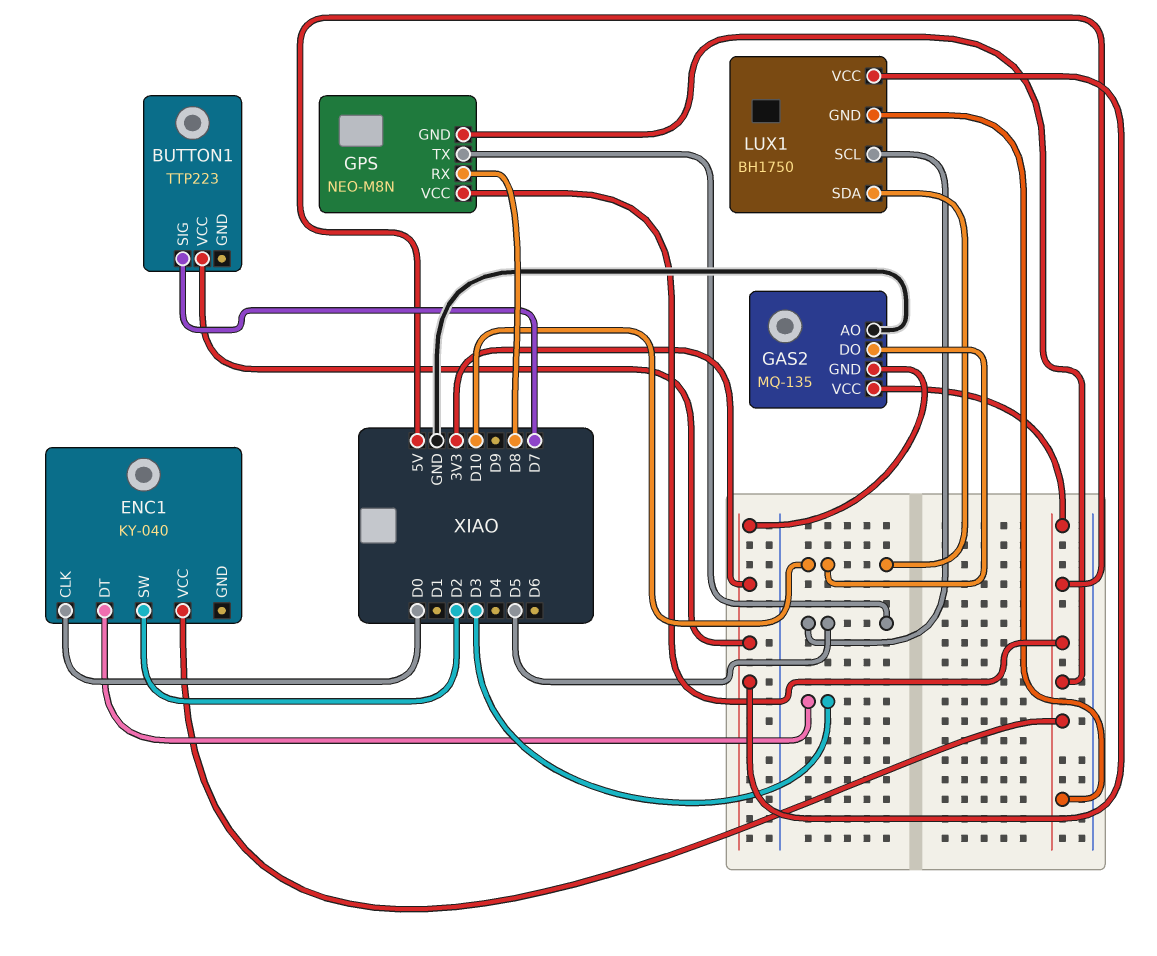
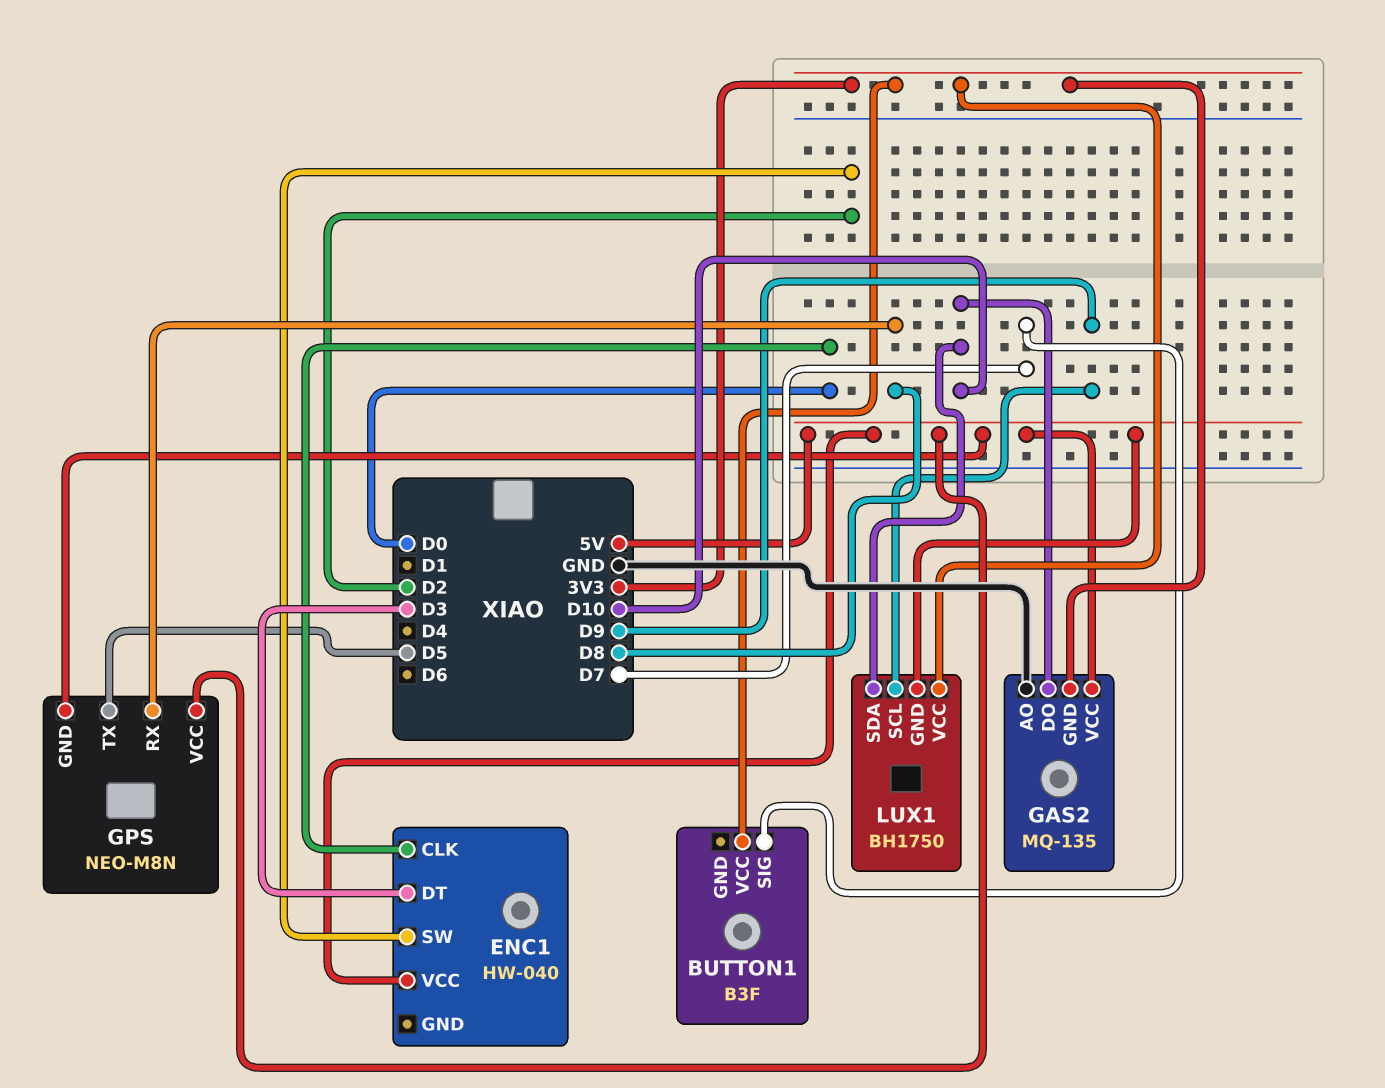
BUTTON1: TTP223 -> B3F
ENC1: KY-040 -> HW-040
LUX1 pin SCL: D5 -> D9

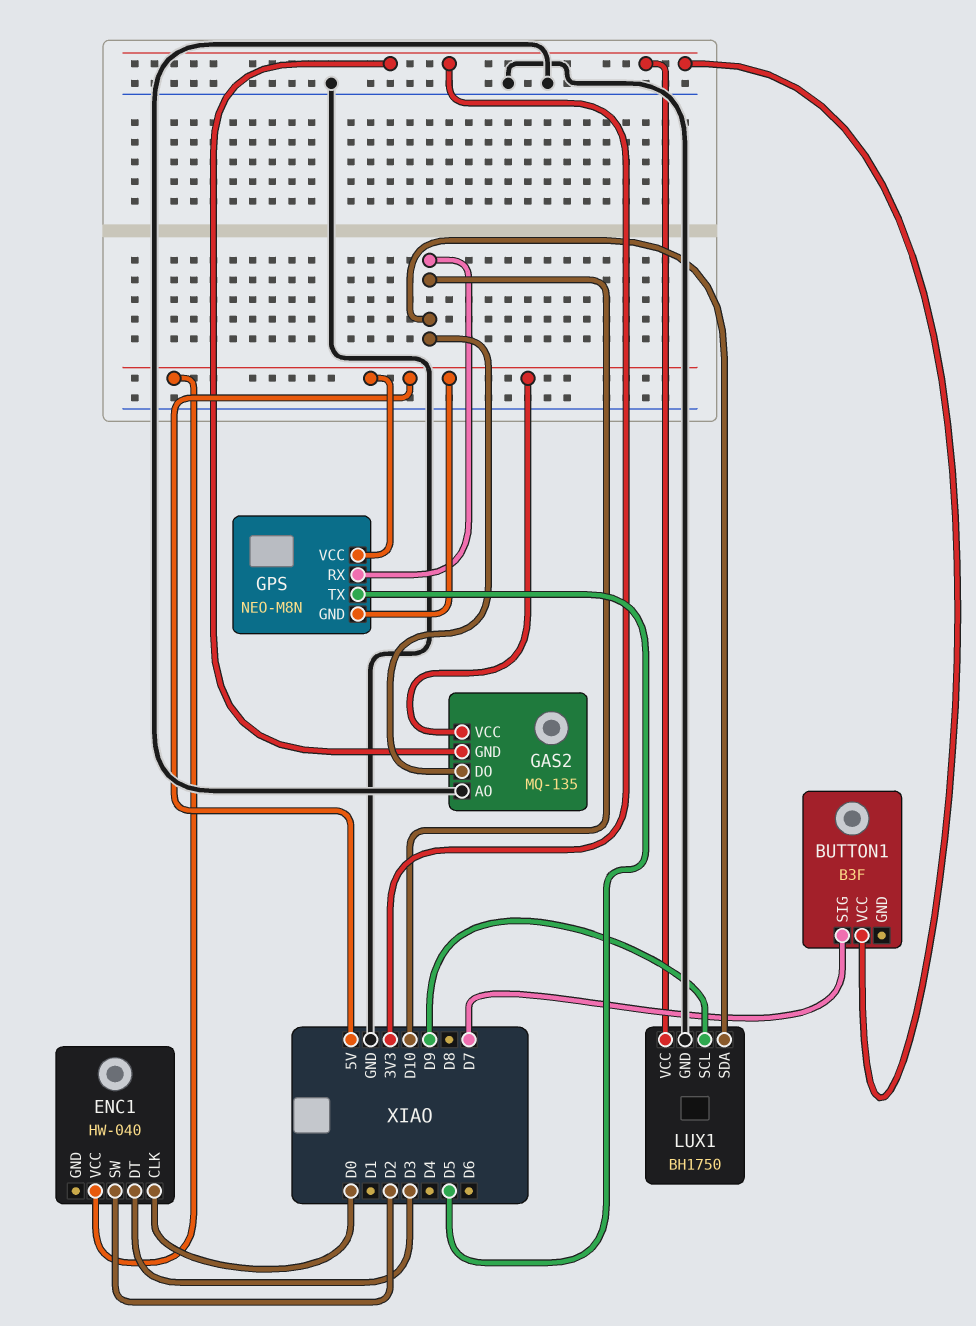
GPS pin RX: D8 -> D10
LUX1 pin GND: 5V -> GND

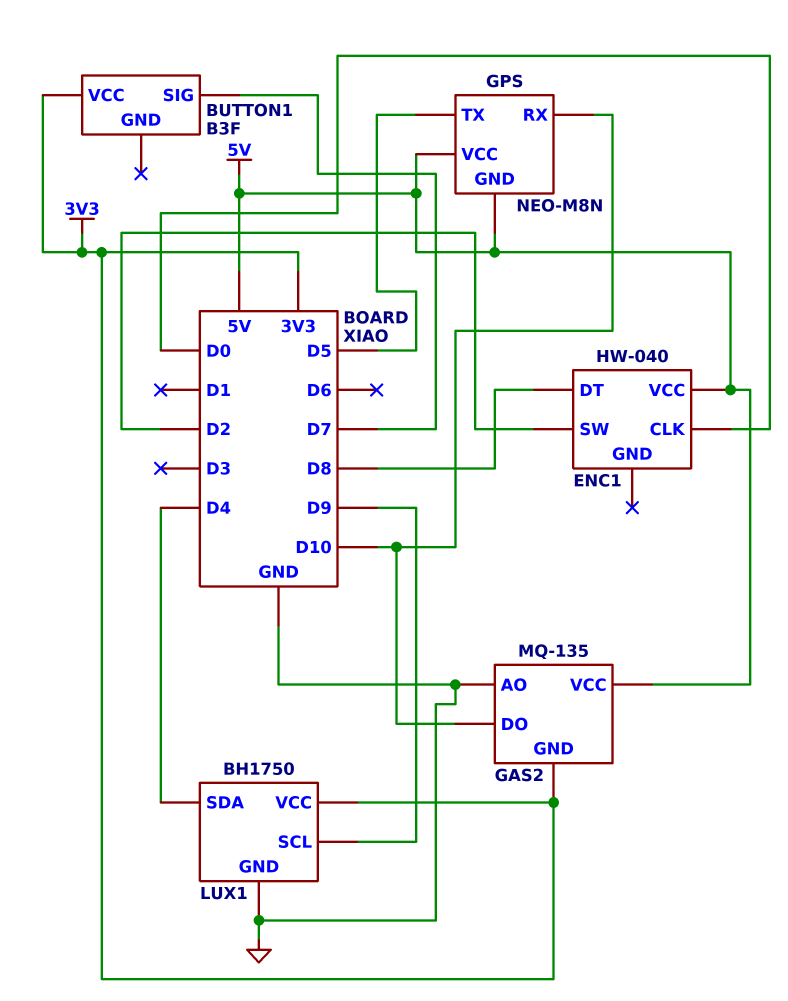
ENC1 pin DT: D3 -> D8
LUX1 pin SDA: D10 -> D4

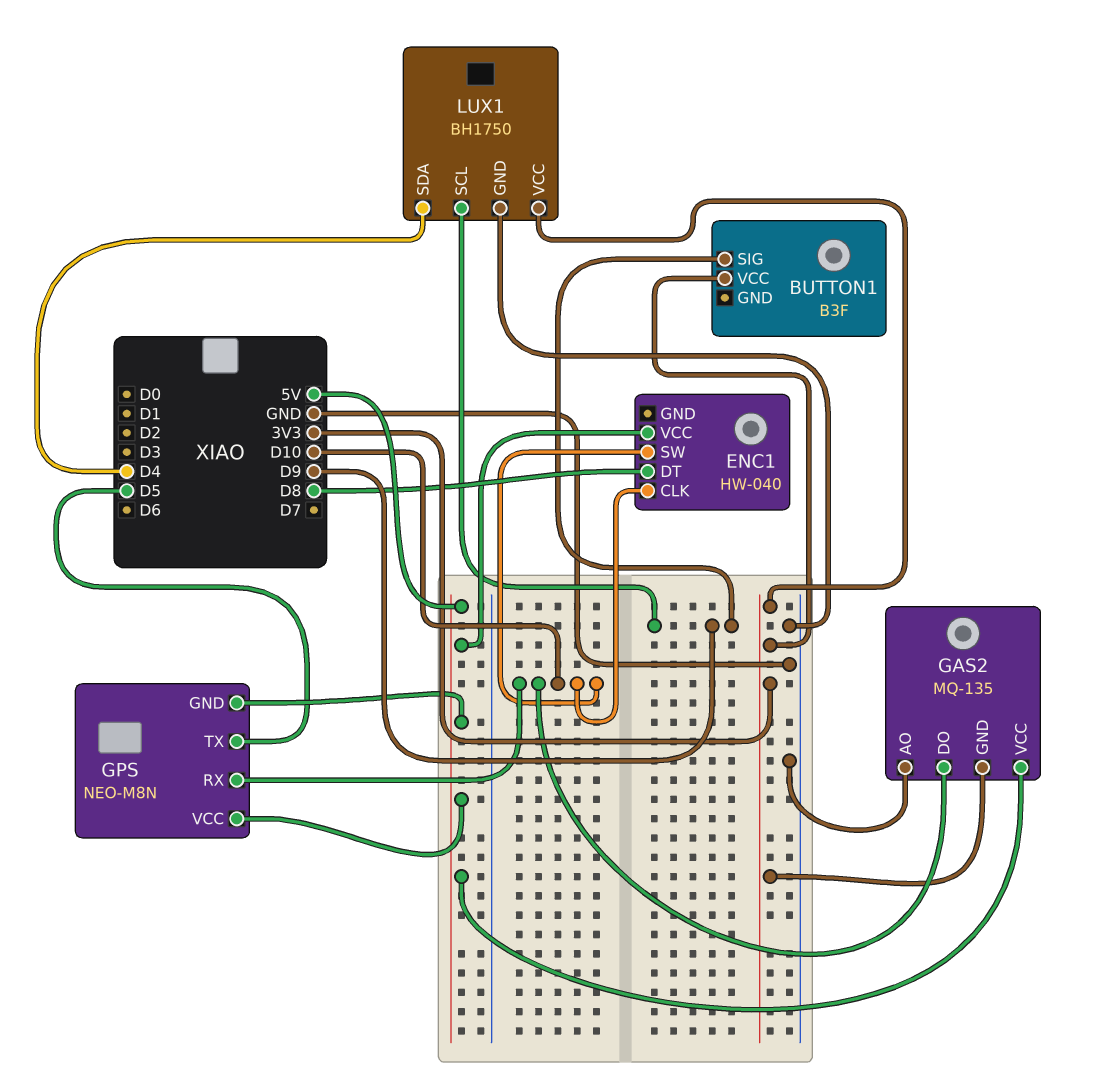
BUTTON1 pin SIG: D7 -> D9
ENC1 pin CLK: D0 -> D10
ENC1 pin SW: D2 -> D10

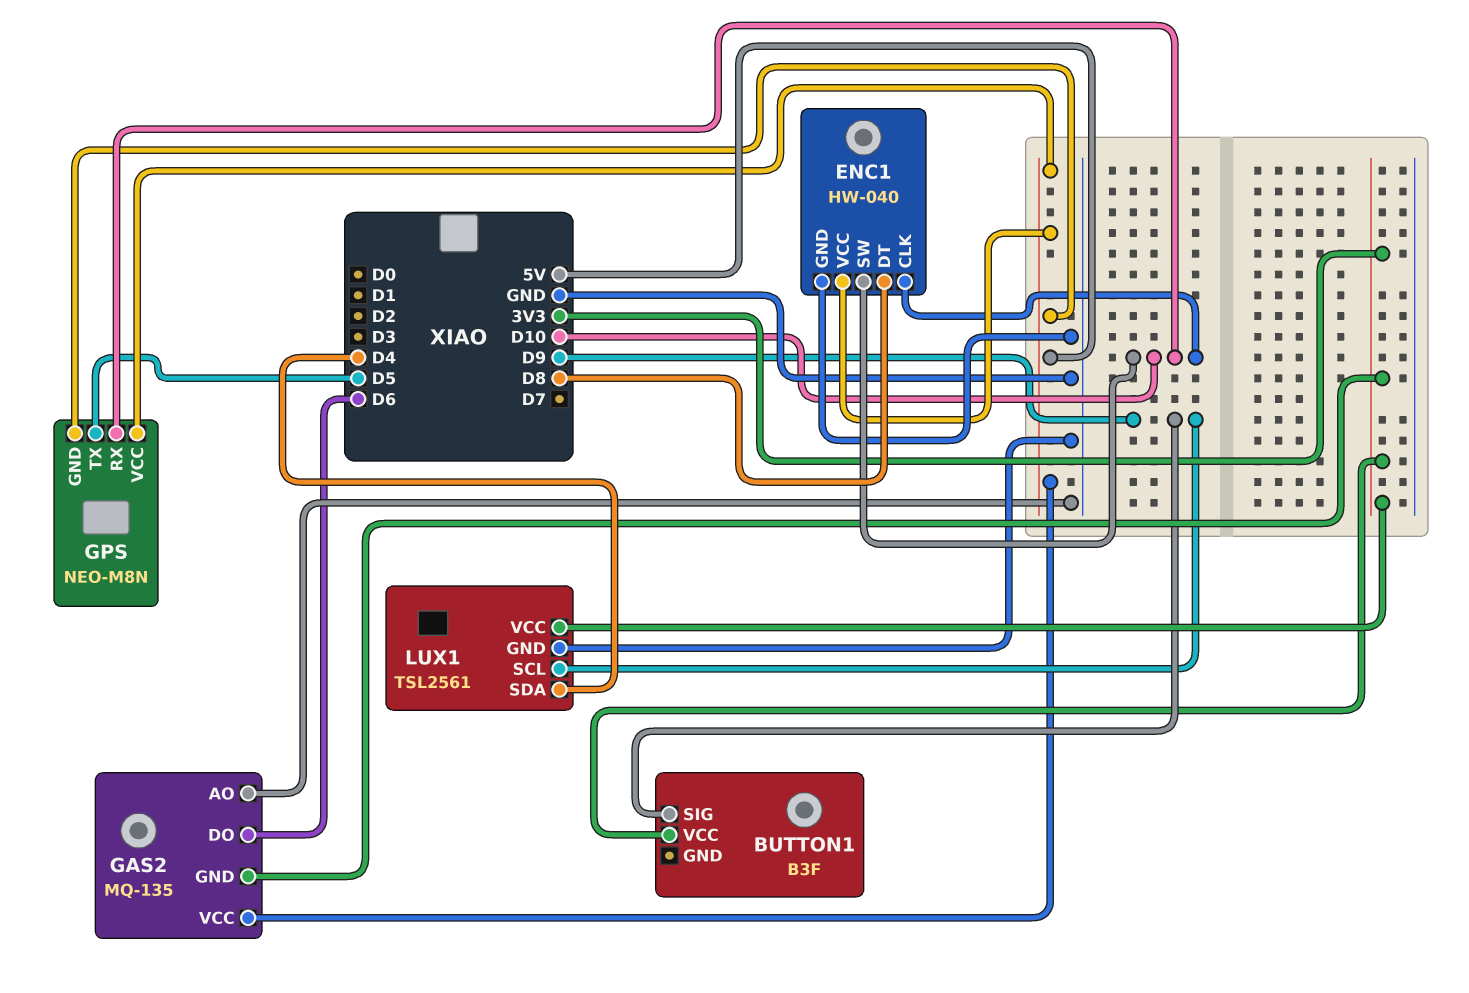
ENC1 pin GND: none -> GND
GAS2 pin DO: D10 -> D6
LUX1: BH1750 -> TSL2561

